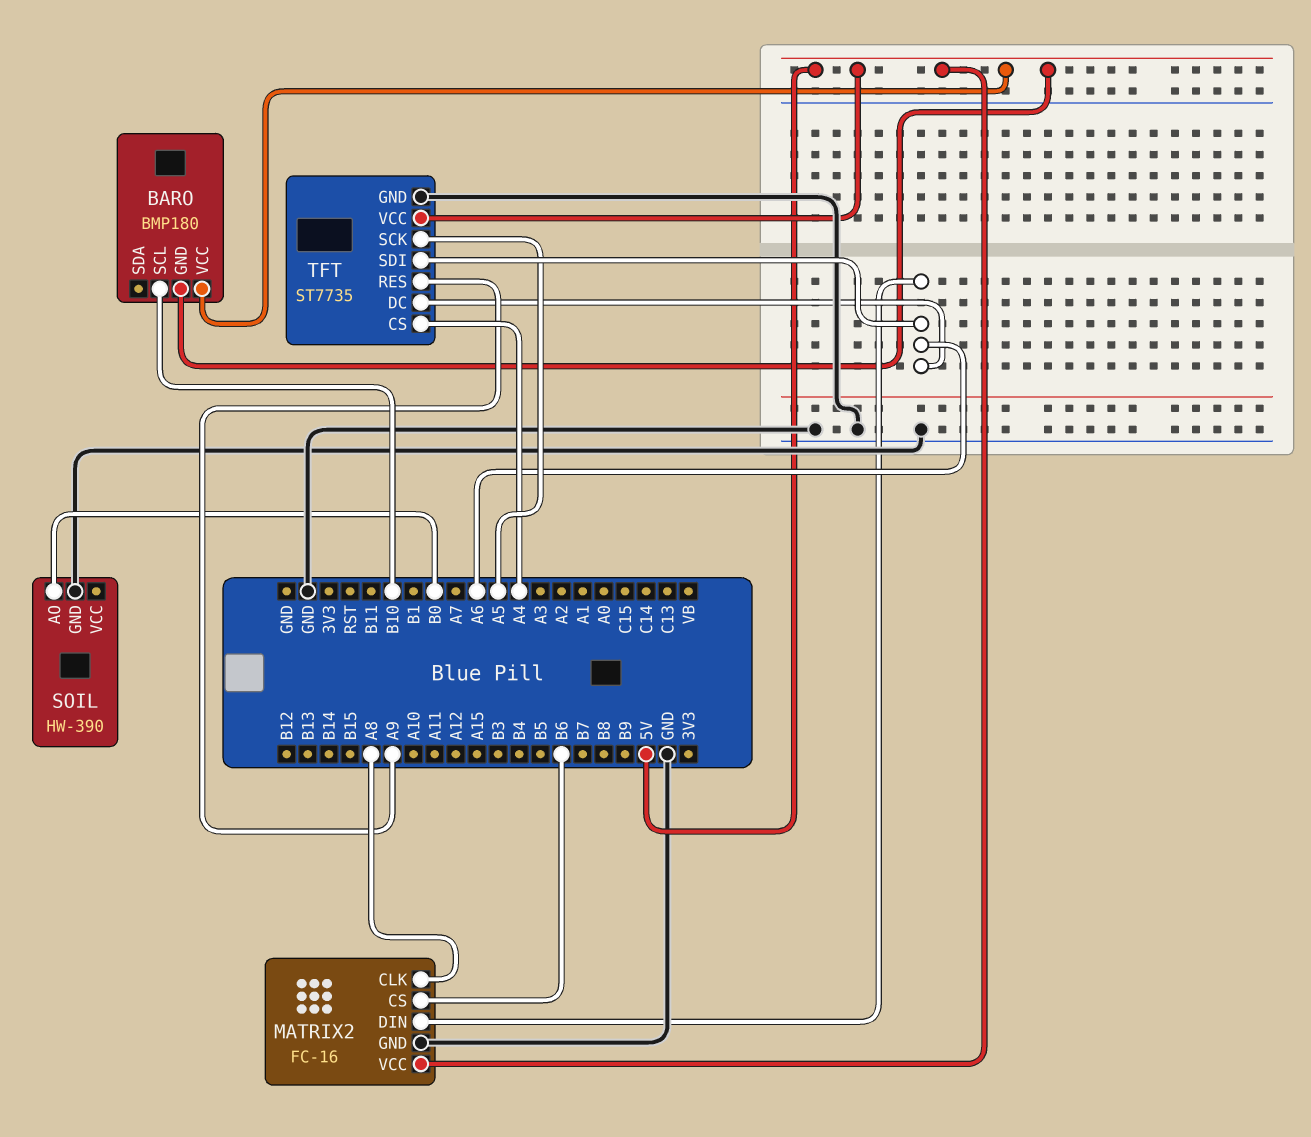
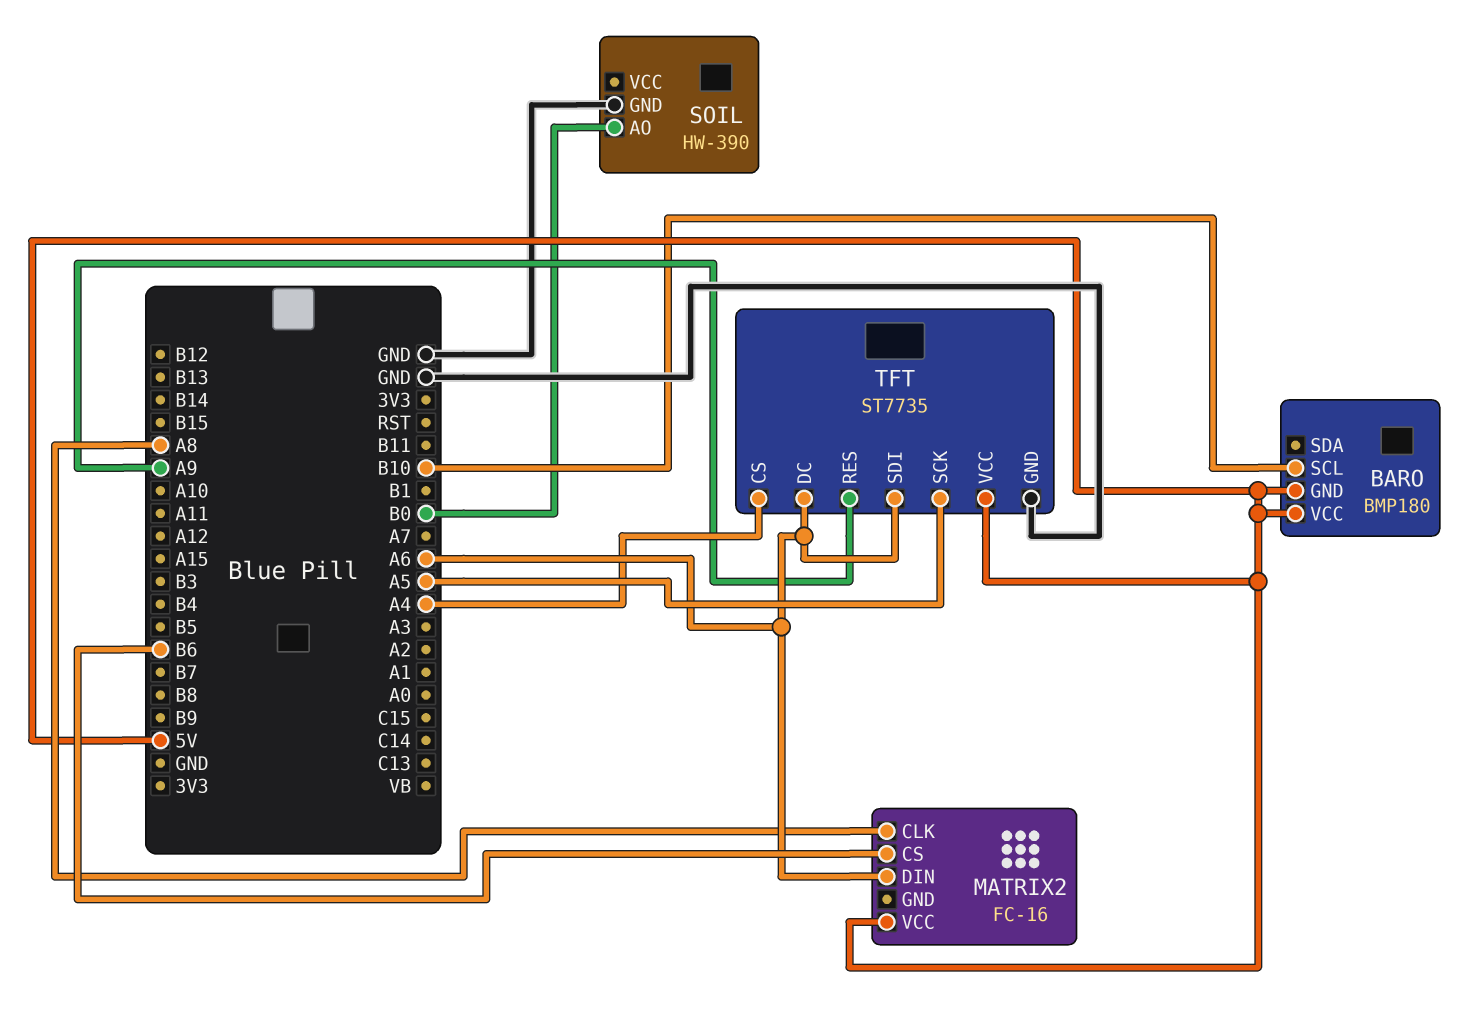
MATRIX2 pin GND: GND -> none

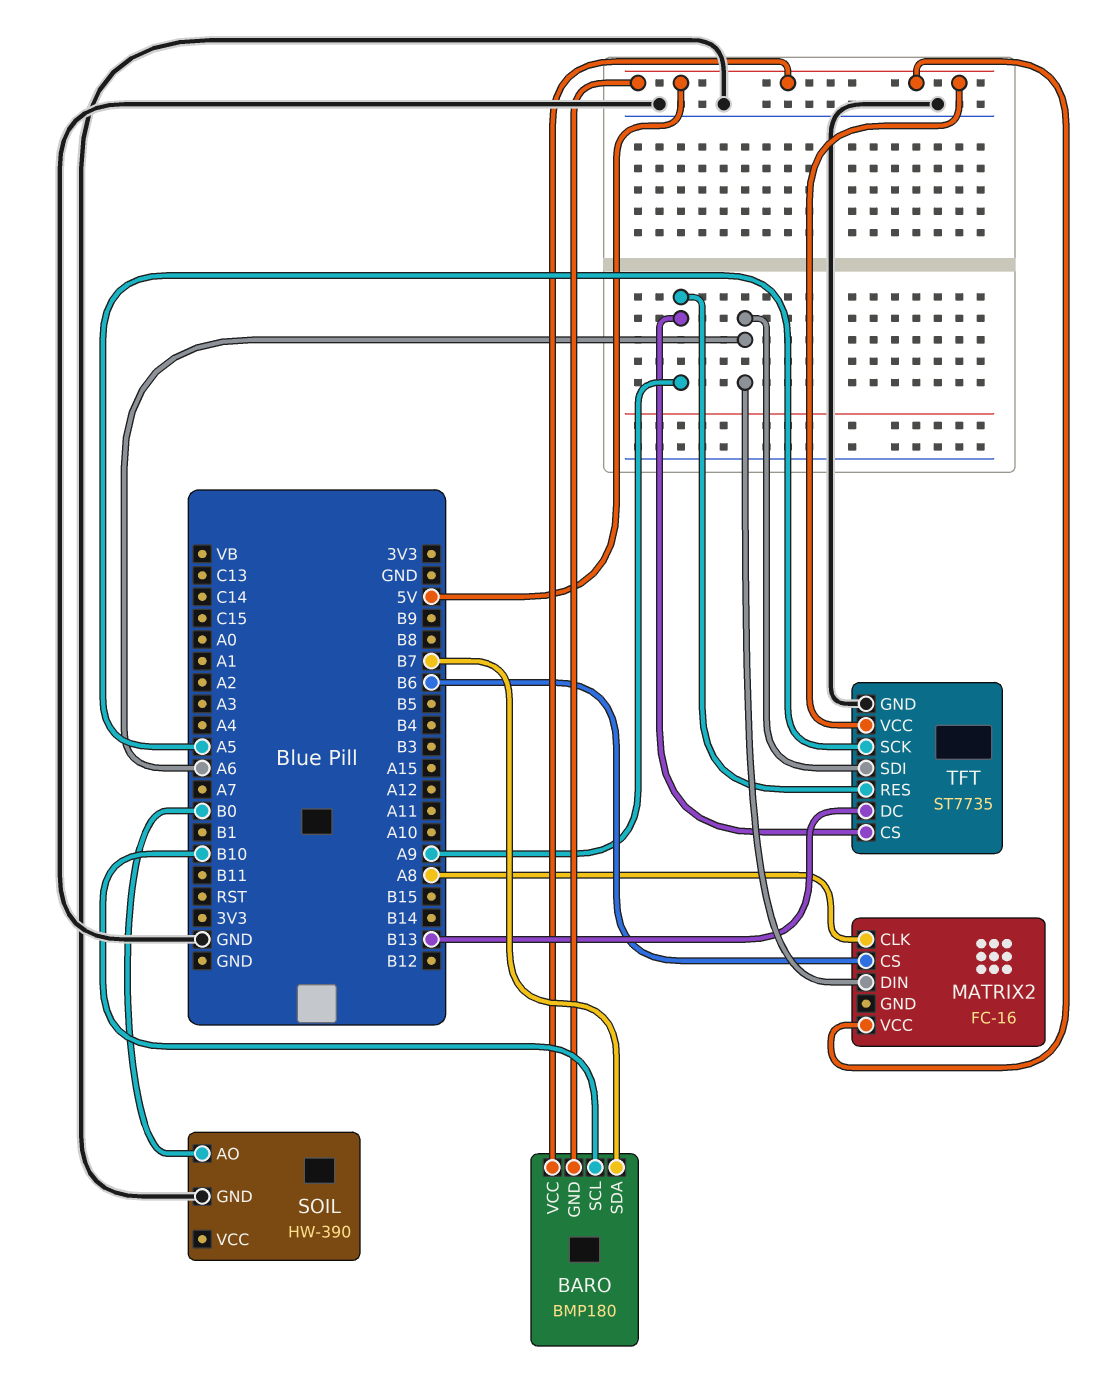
BARO pin SDA: none -> B7
TFT pin CS: A4 -> A9
TFT pin DC: A6 -> B13

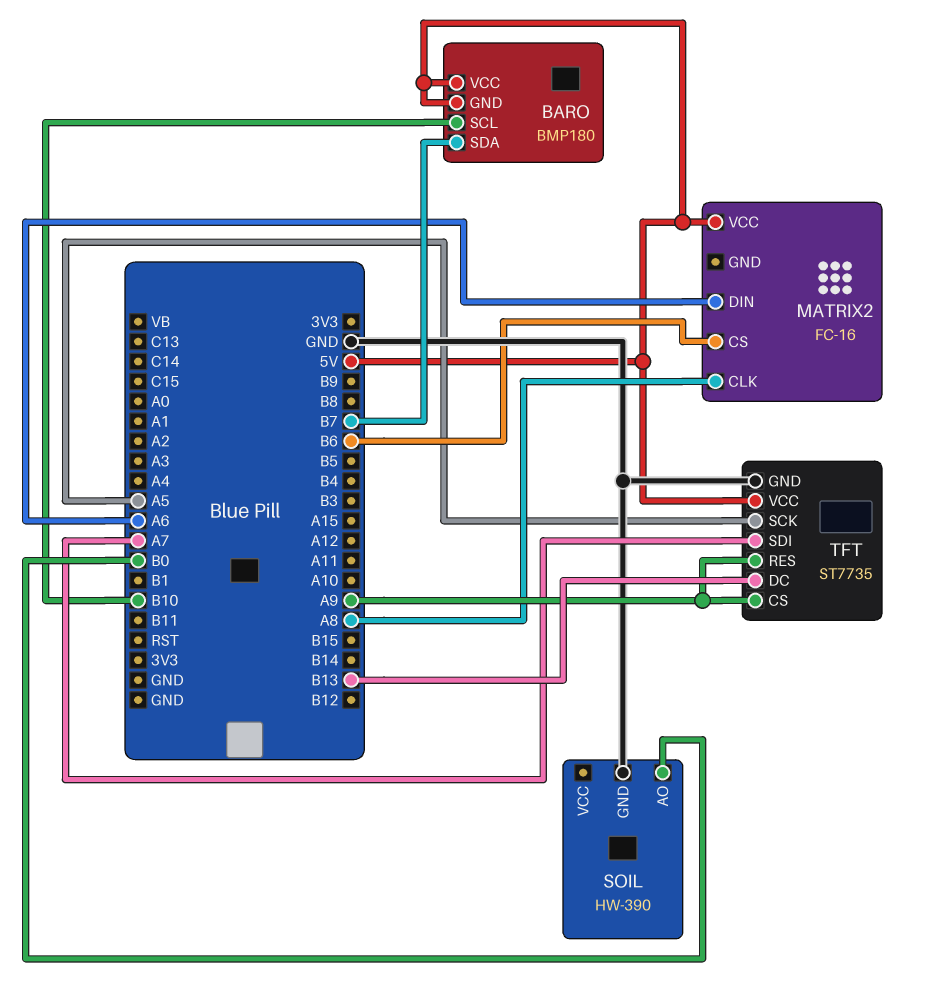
TFT pin SDI: A6 -> A7

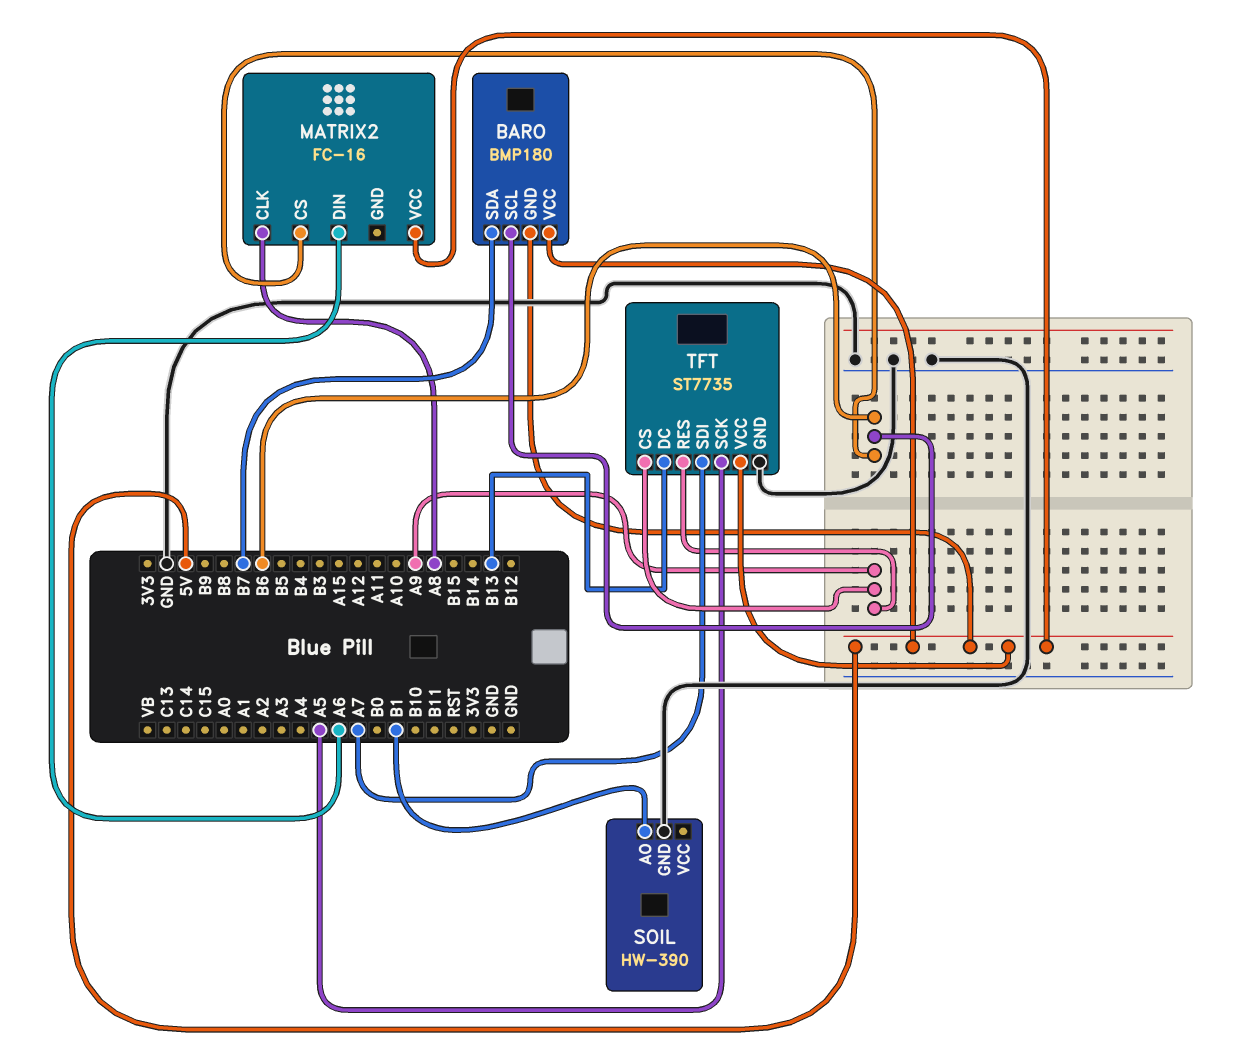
BARO pin SCL: B10 -> B6
SOIL pin AO: B0 -> B1

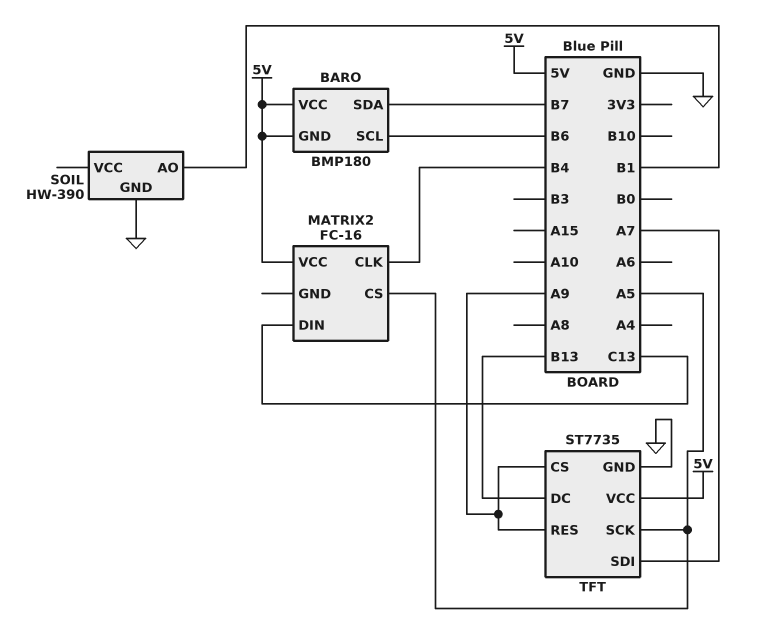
MATRIX2 pin CLK: A8 -> B4
MATRIX2 pin CS: B6 -> A5
MATRIX2 pin DIN: A6 -> C13

